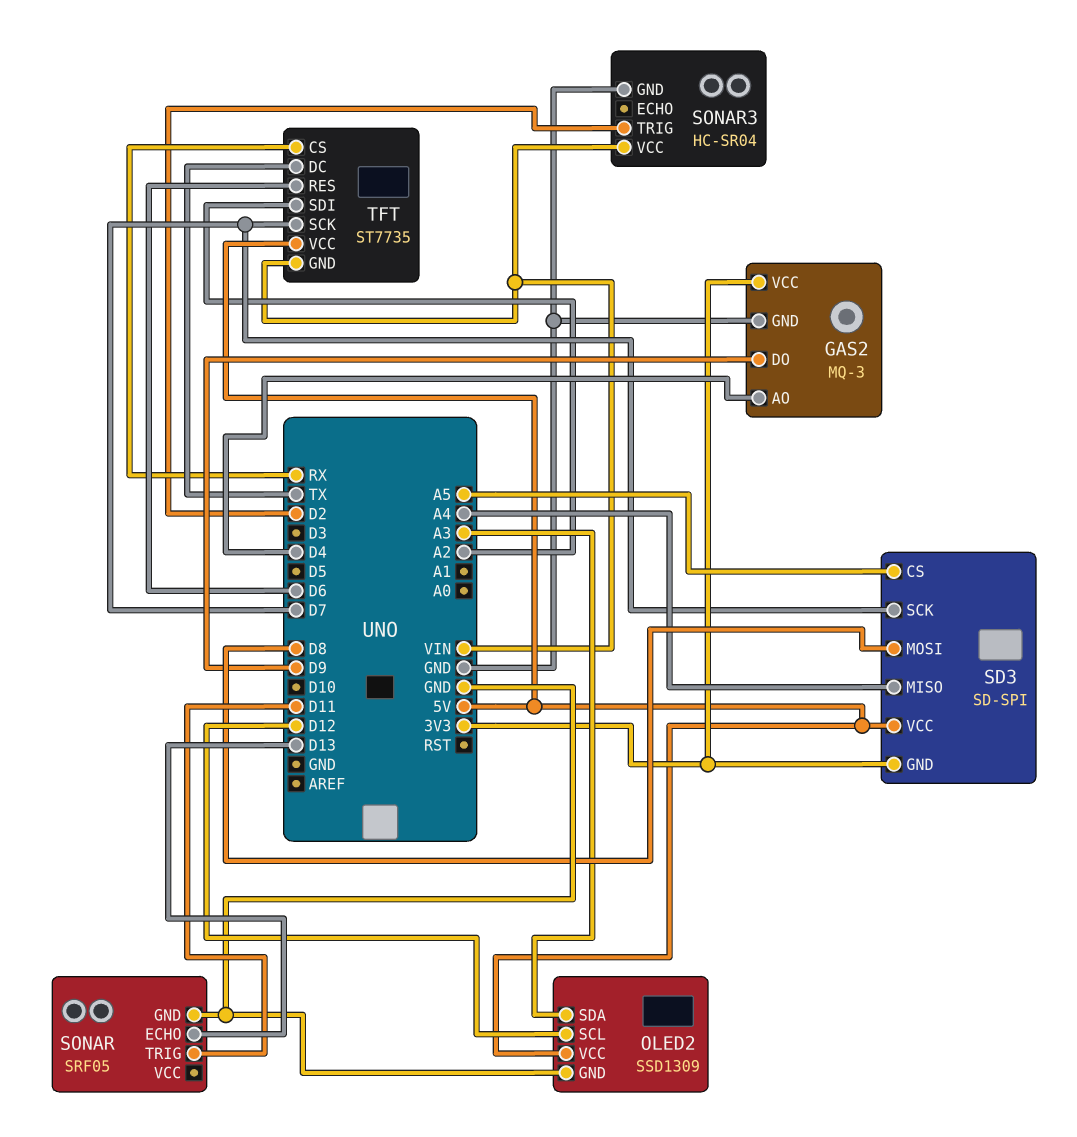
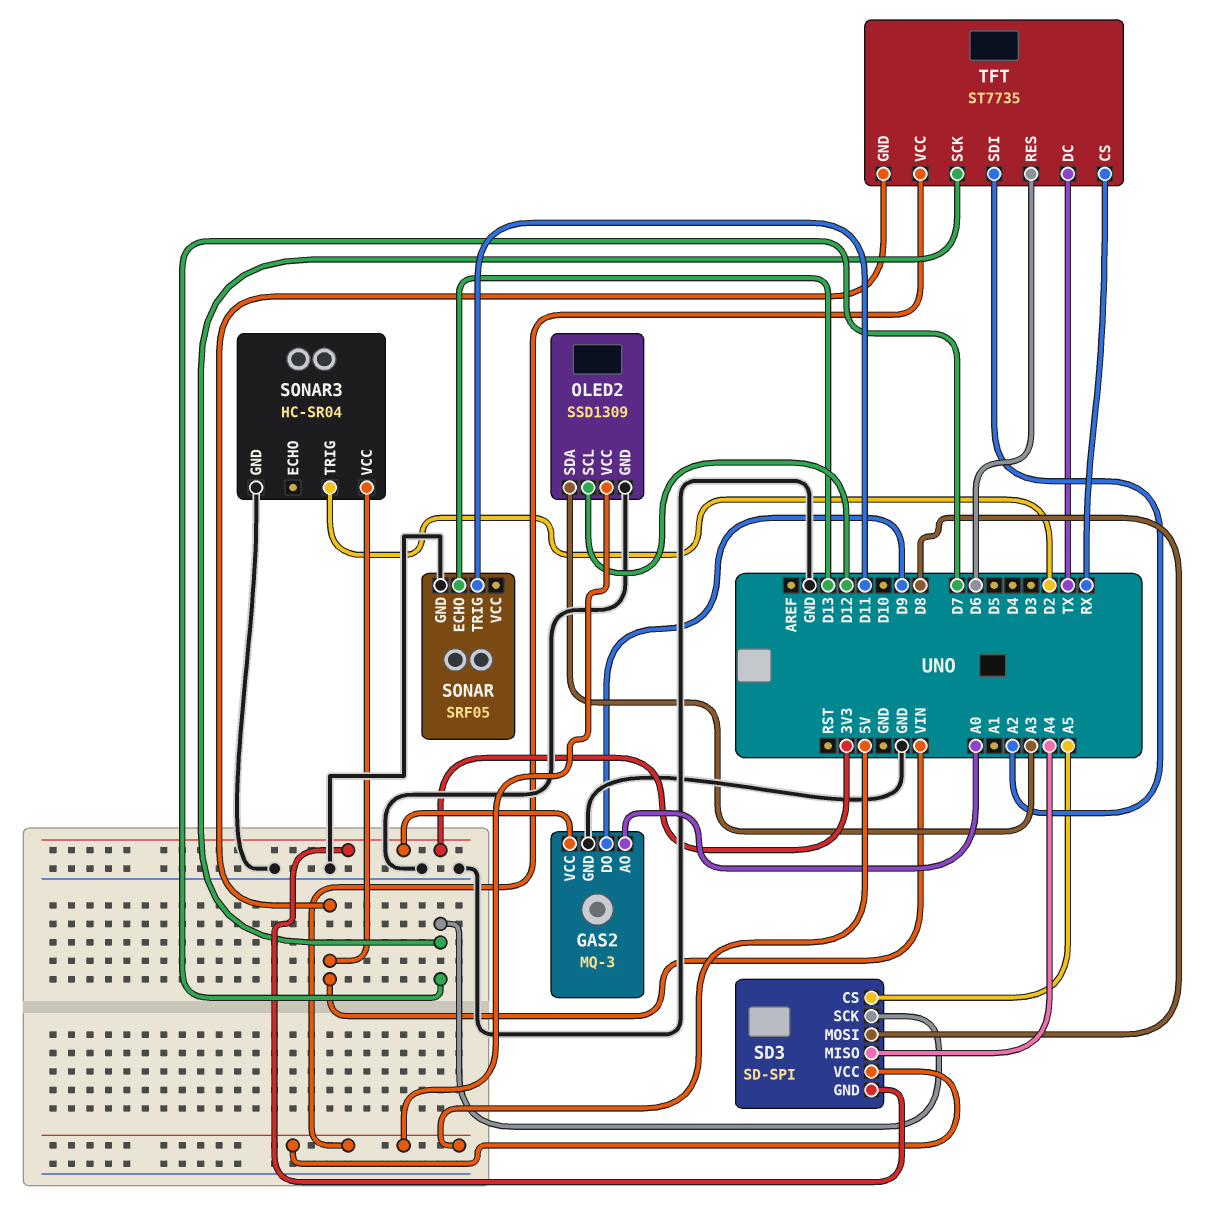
GAS2 pin AO: D4 -> A0

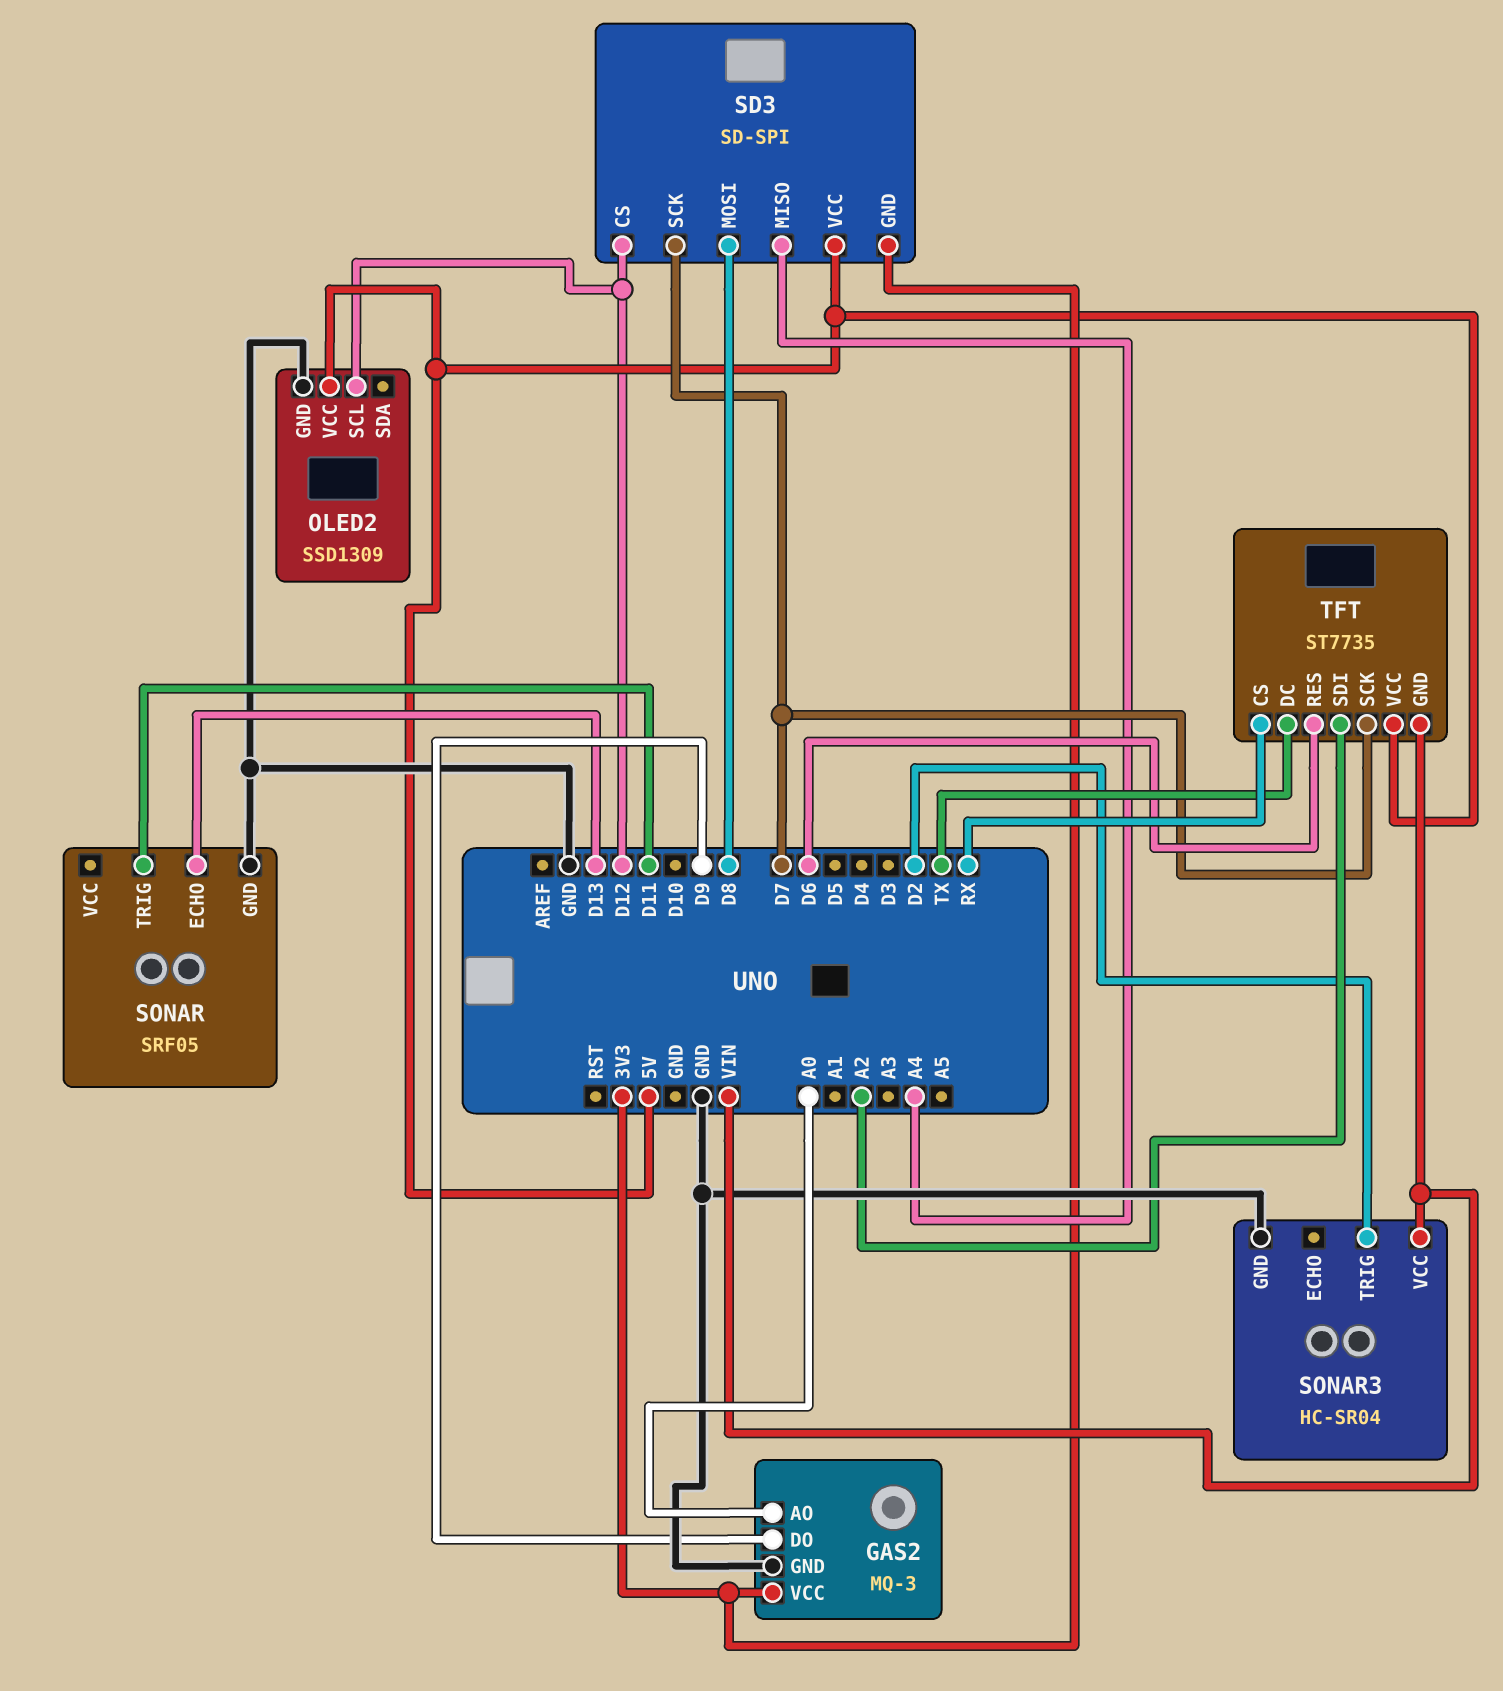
OLED2 pin SDA: A3 -> none
SD3 pin CS: A5 -> D12

